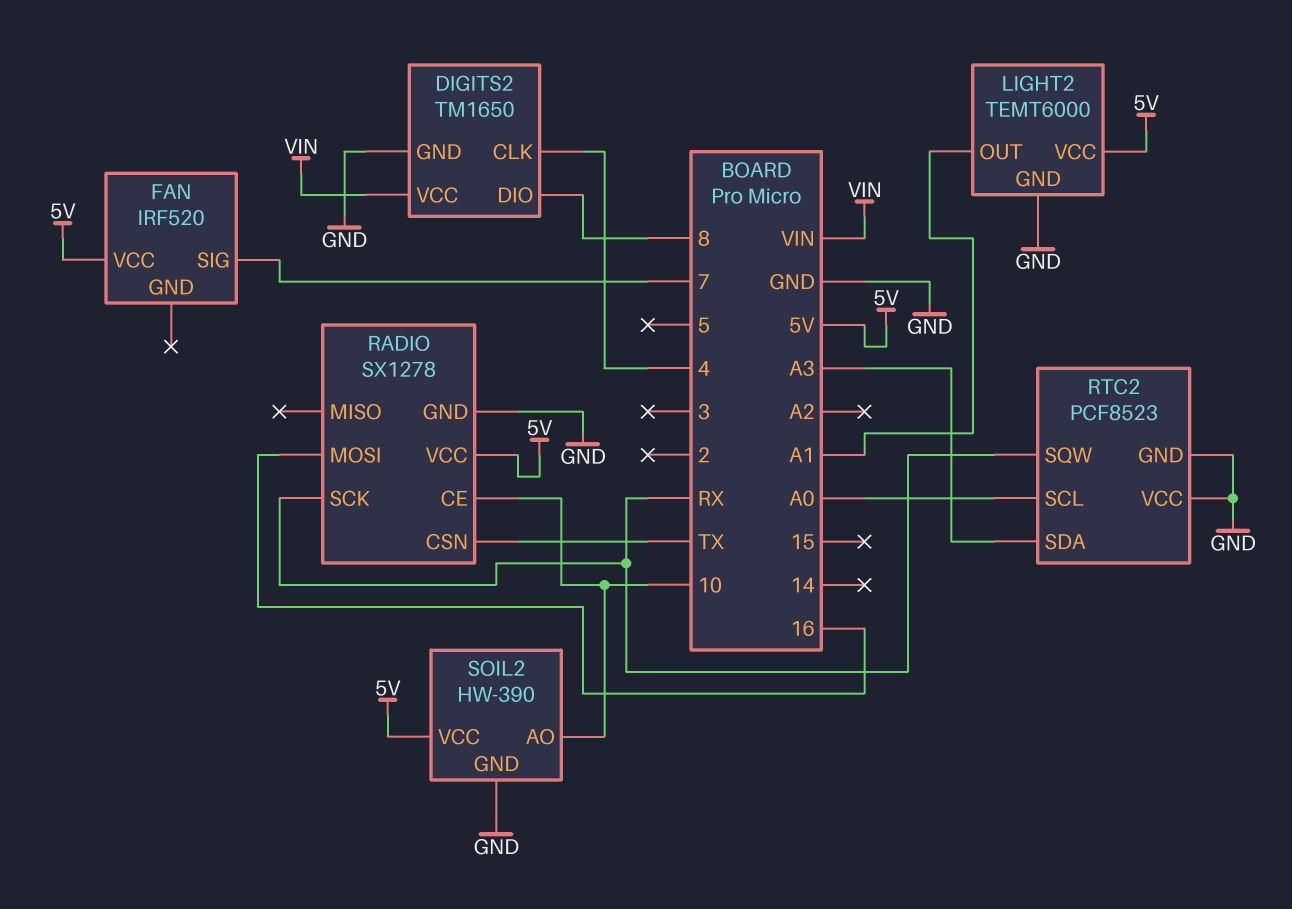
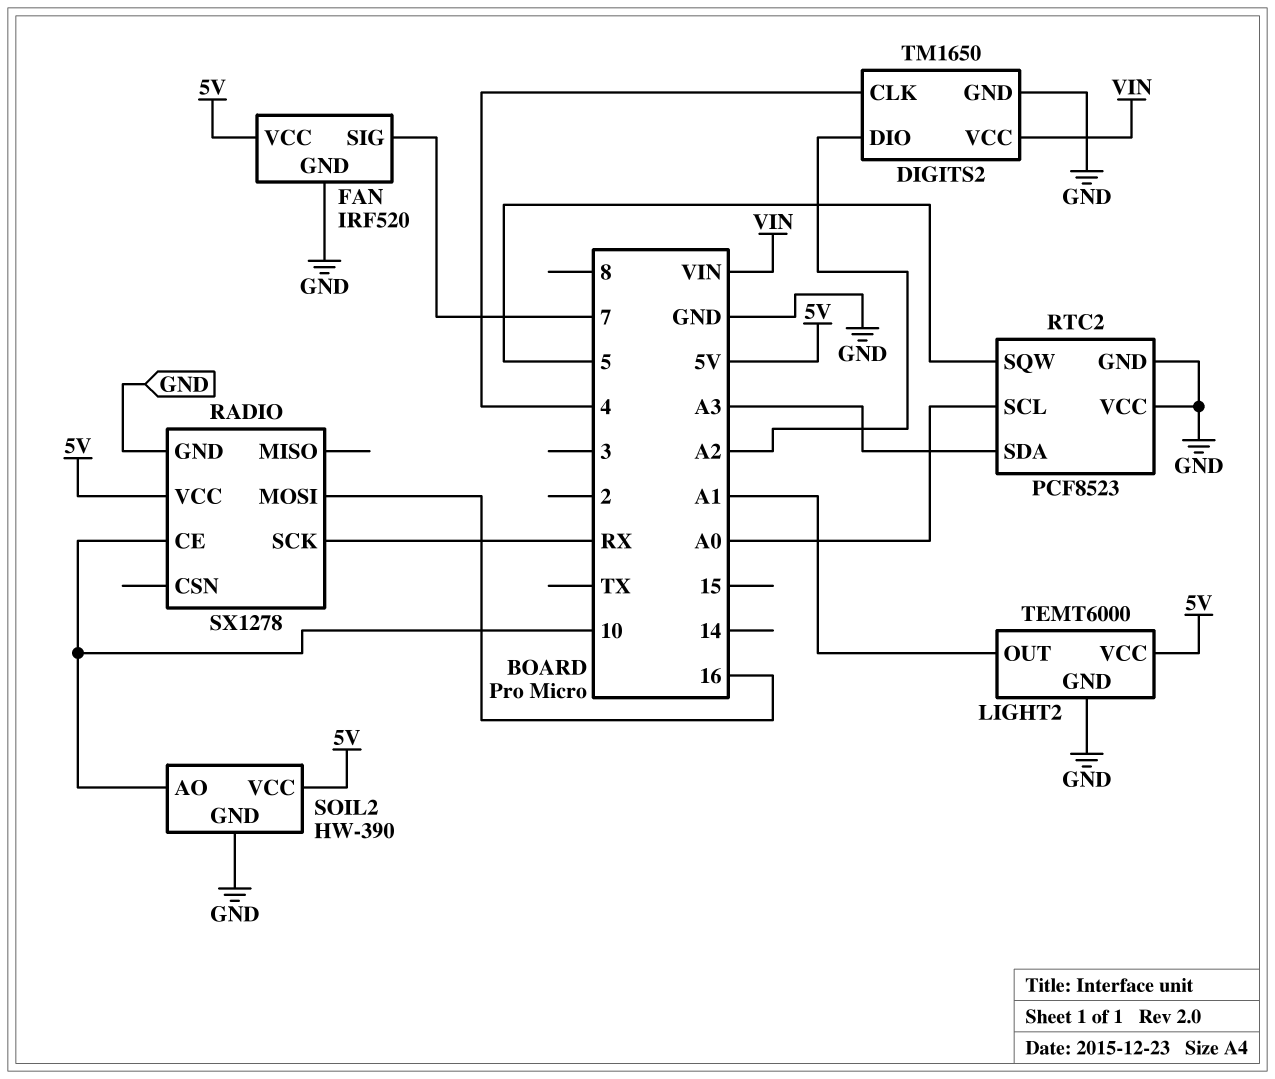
DIGITS2 pin DIO: 8 -> A2
FAN pin GND: none -> GND
RADIO pin CSN: TX -> none
RTC2 pin SQW: RX -> 5

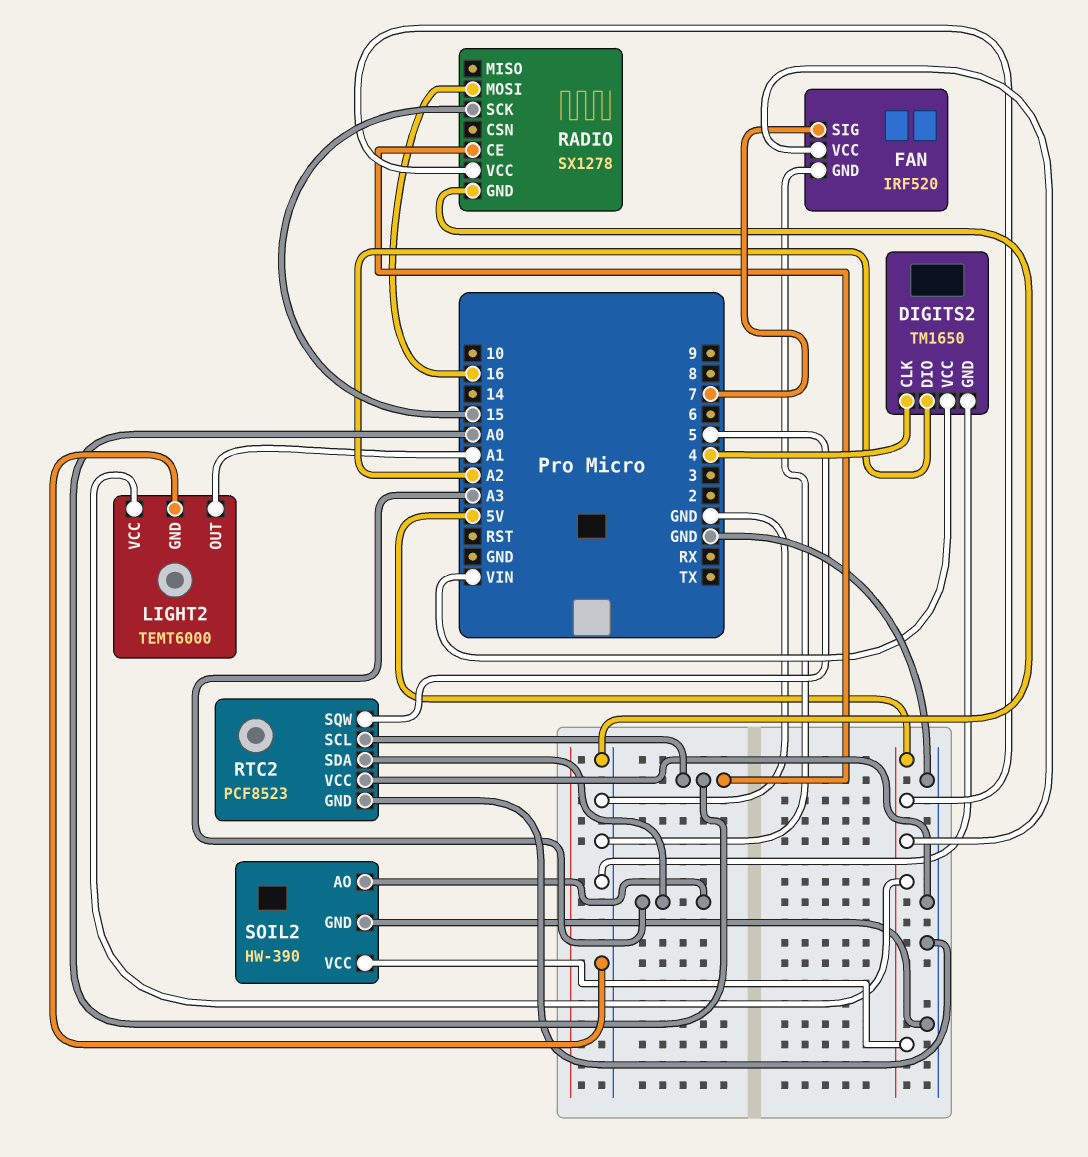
RADIO pin CE: 10 -> A0
RADIO pin SCK: RX -> 15
SOIL2 pin AO: 10 -> A3

